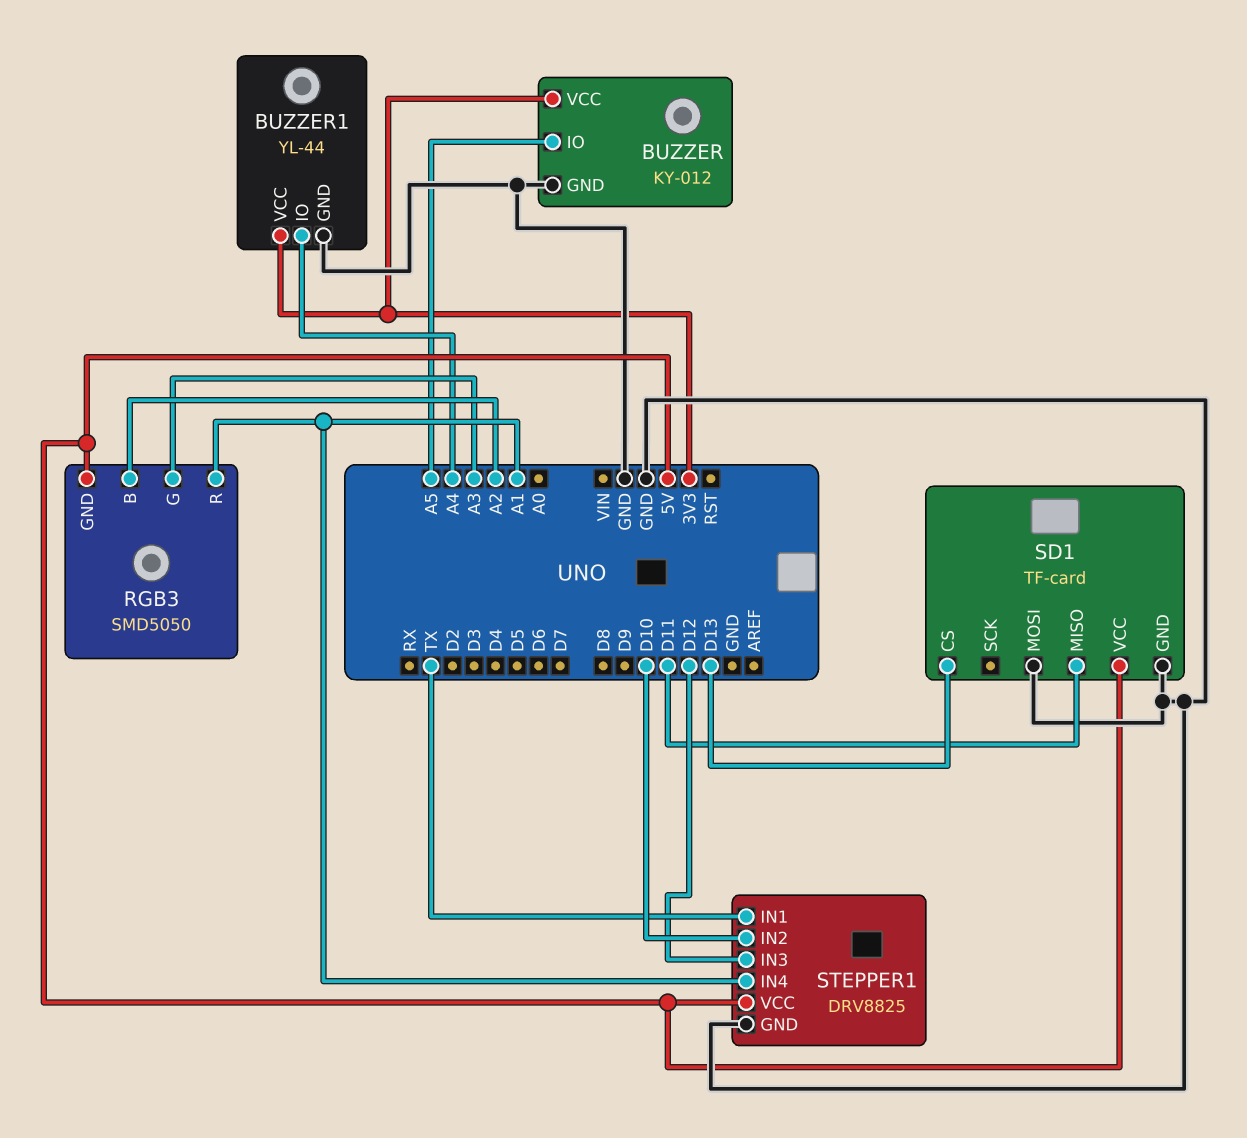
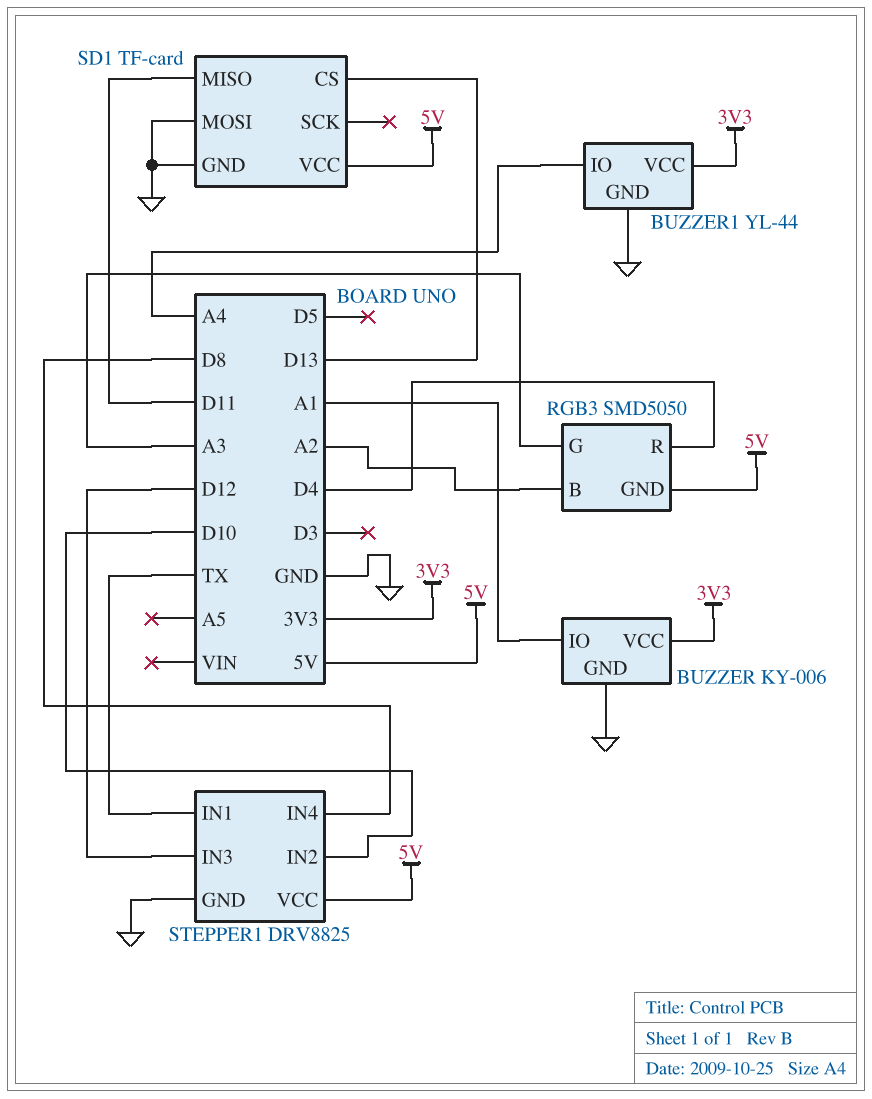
BUZZER: KY-012 -> KY-006
BUZZER pin IO: A5 -> A1
RGB3 pin R: A1 -> D4
STEPPER1 pin IN4: A1 -> D8

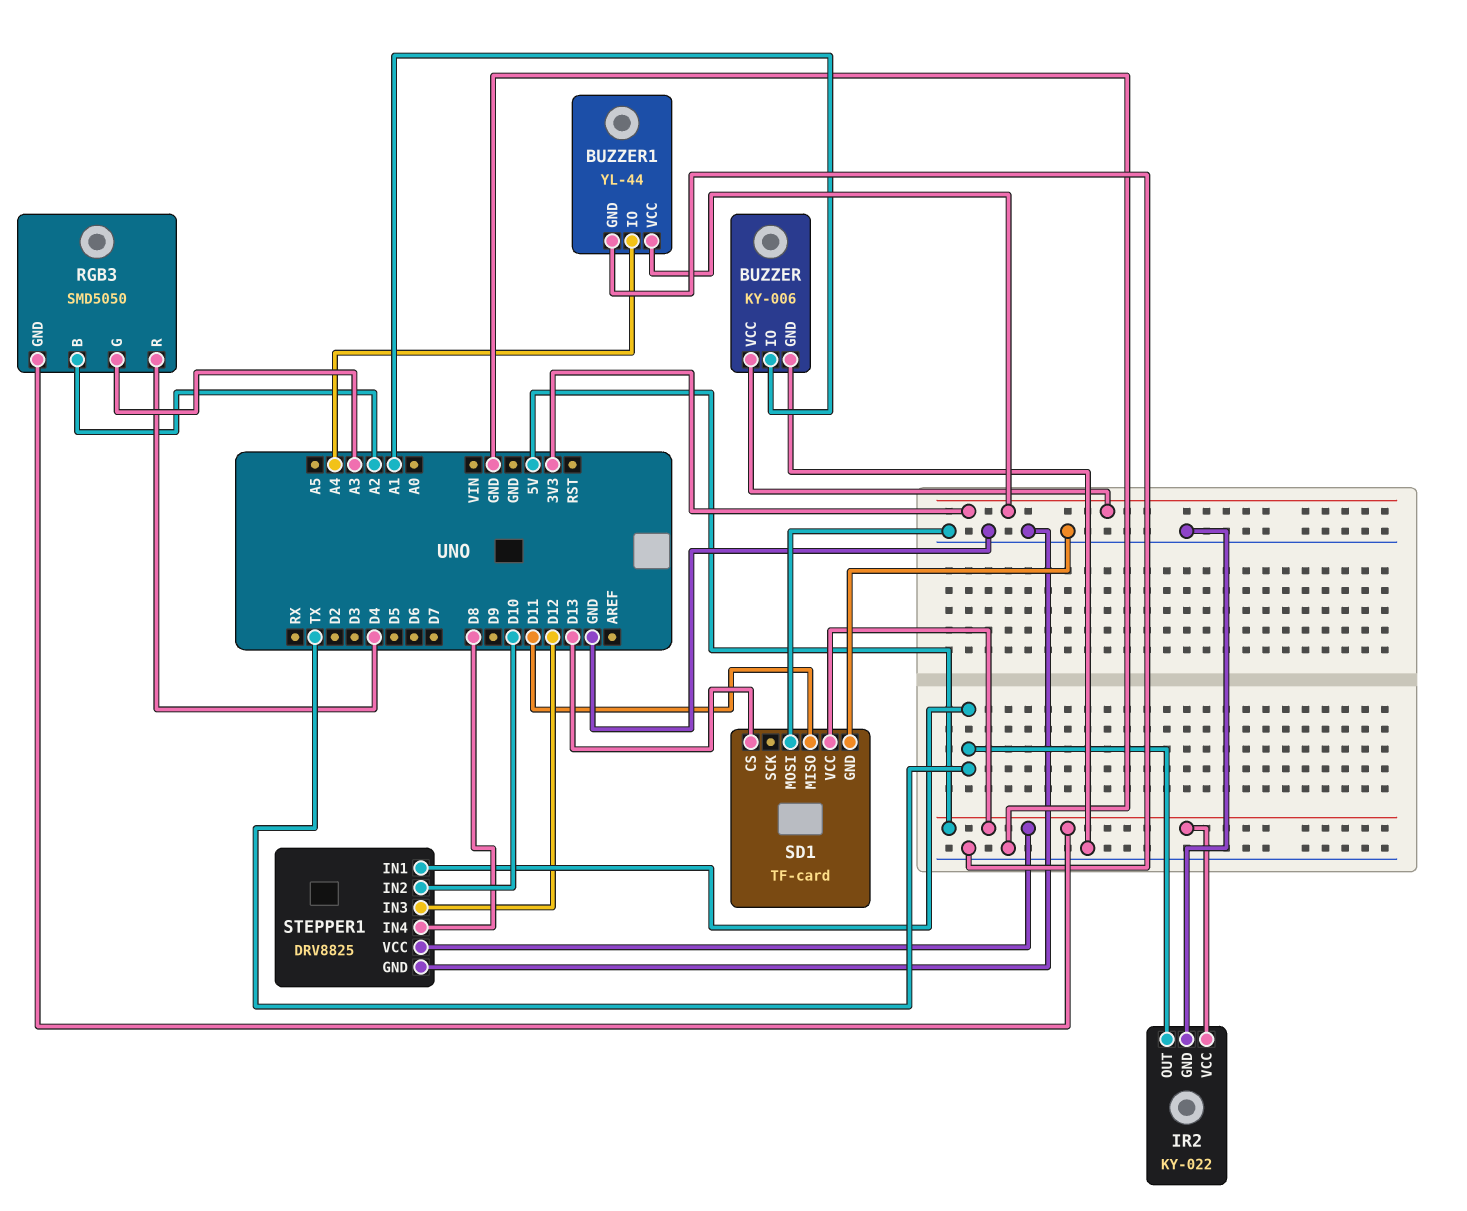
IR2: none -> KY-022
IR2 pin GND: none -> GND
IR2 pin OUT: none -> TX
IR2 pin VCC: none -> 5V

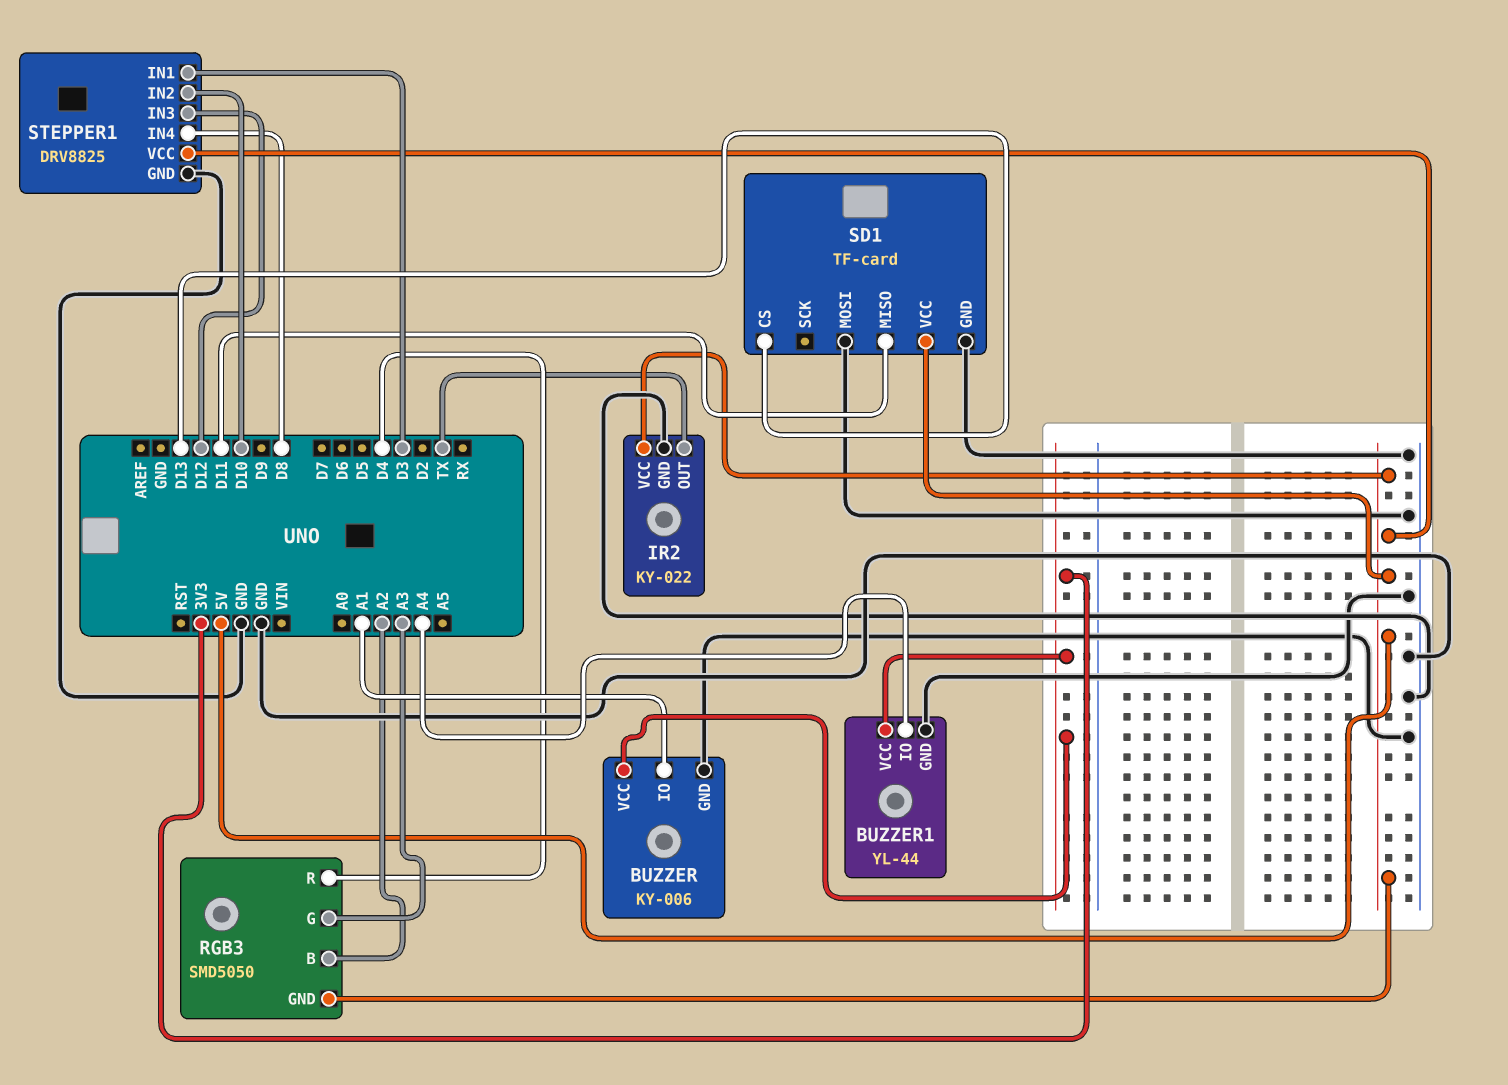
STEPPER1 pin IN1: TX -> D3

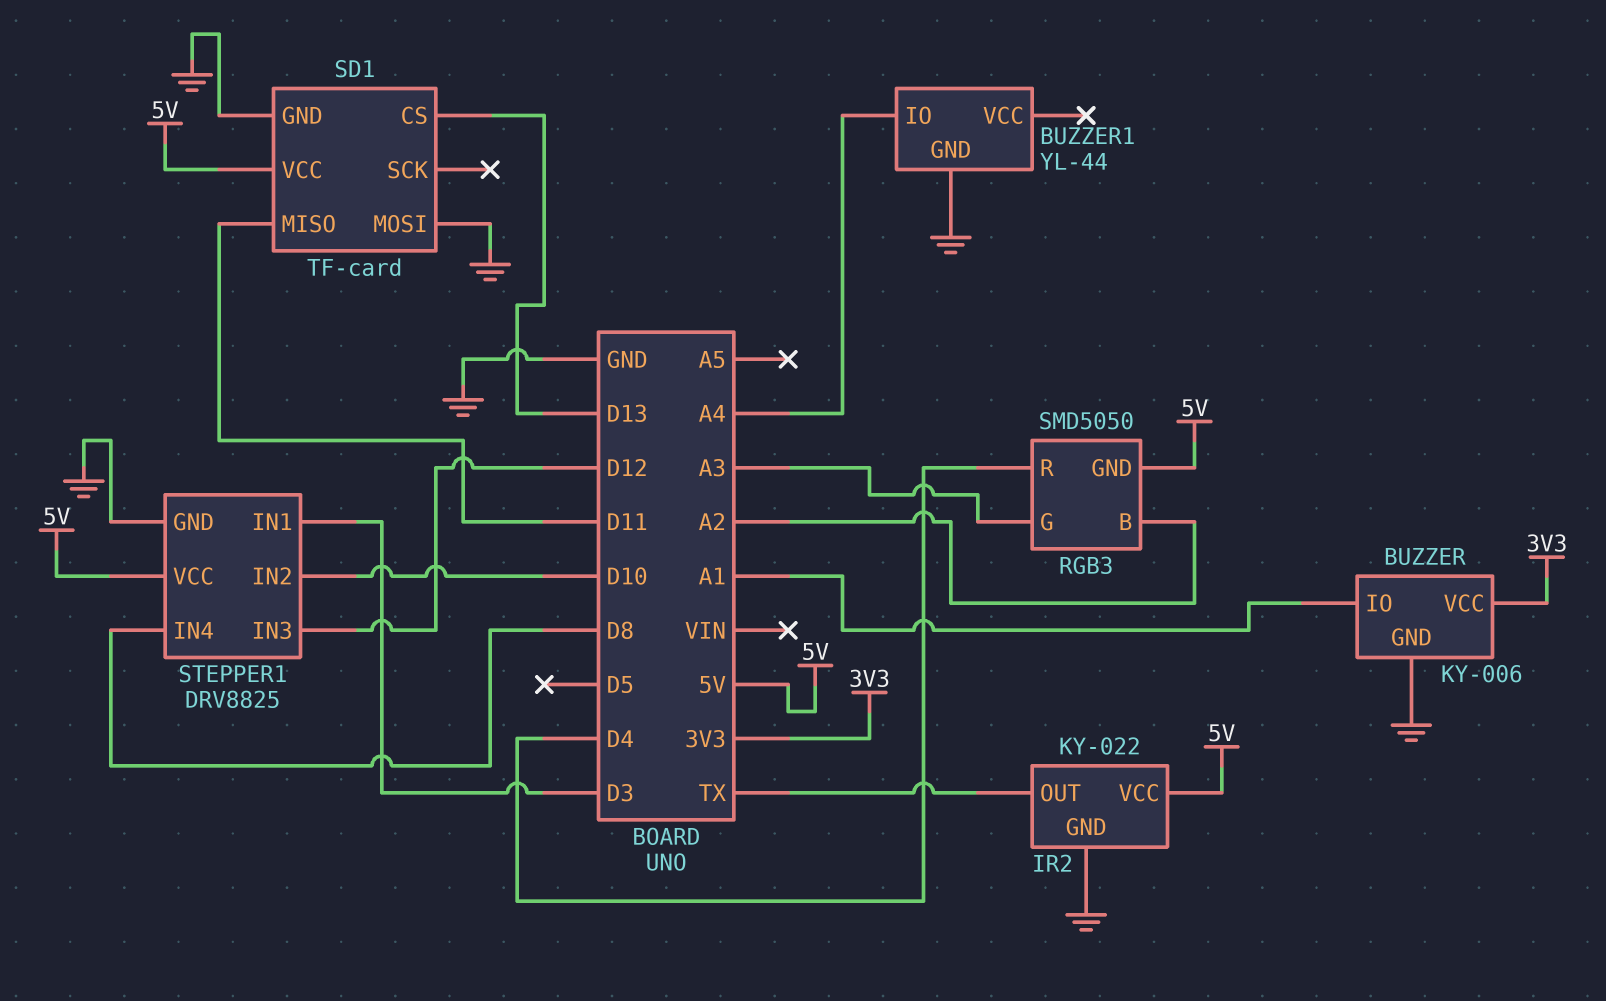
BUZZER1 pin VCC: 3V3 -> none

